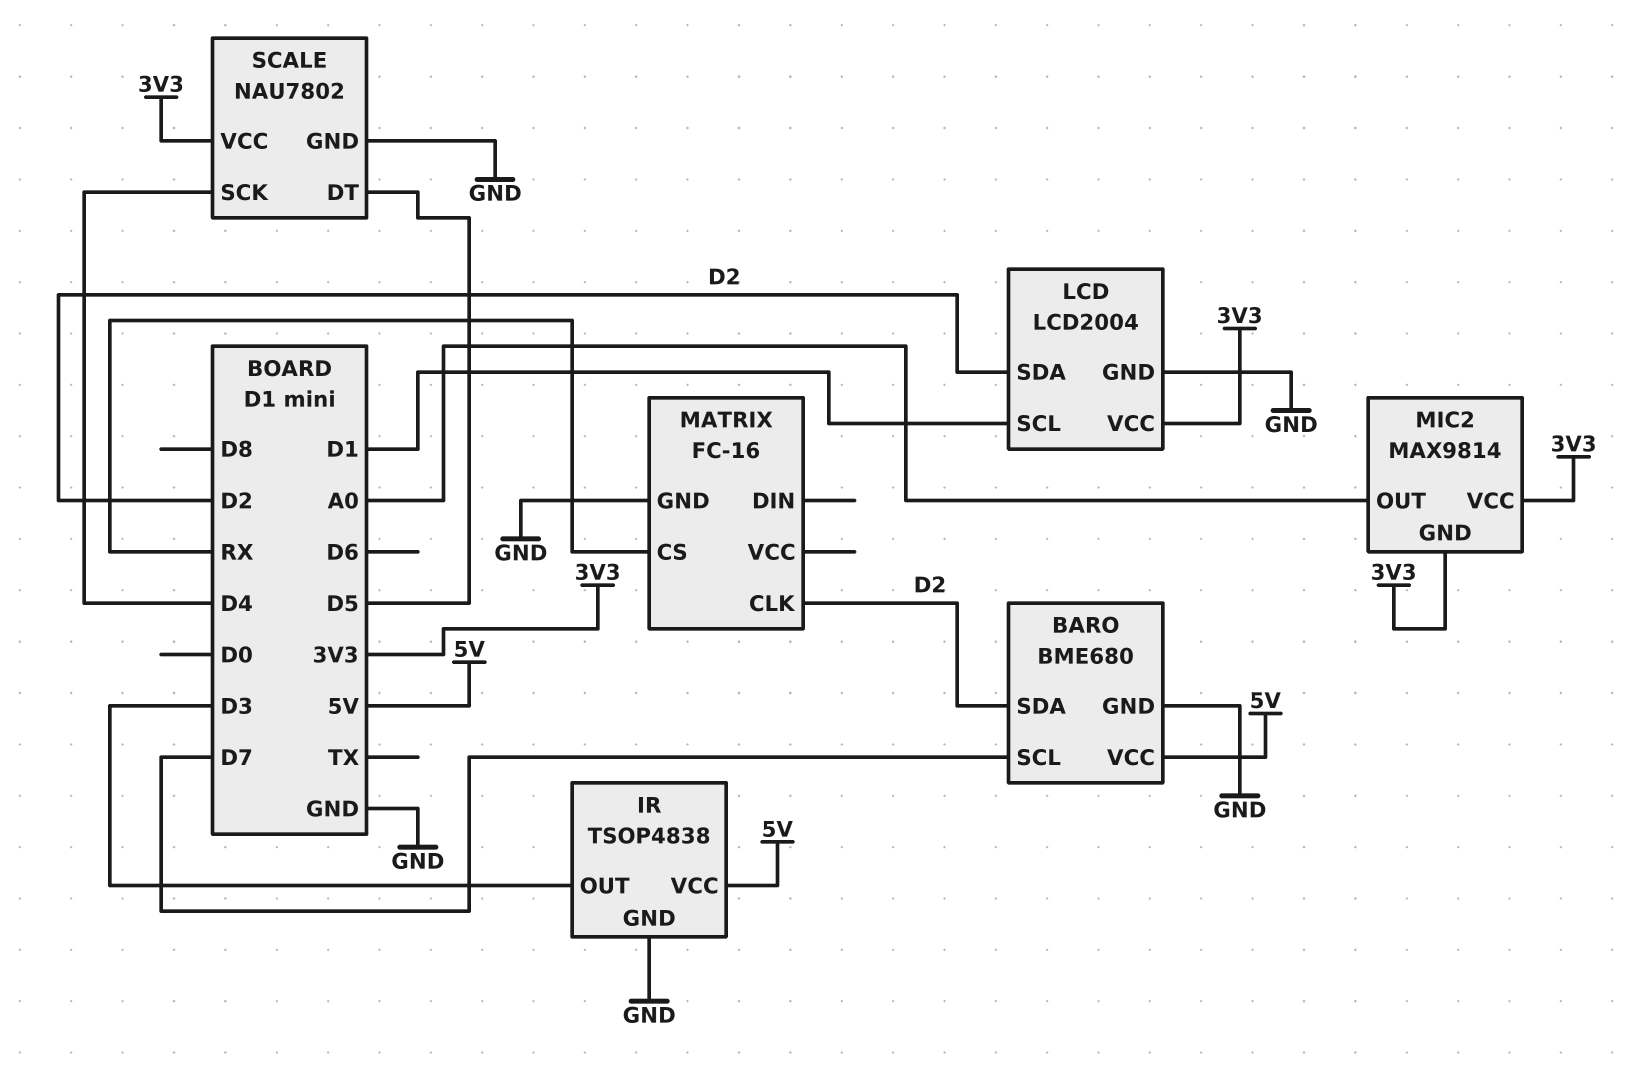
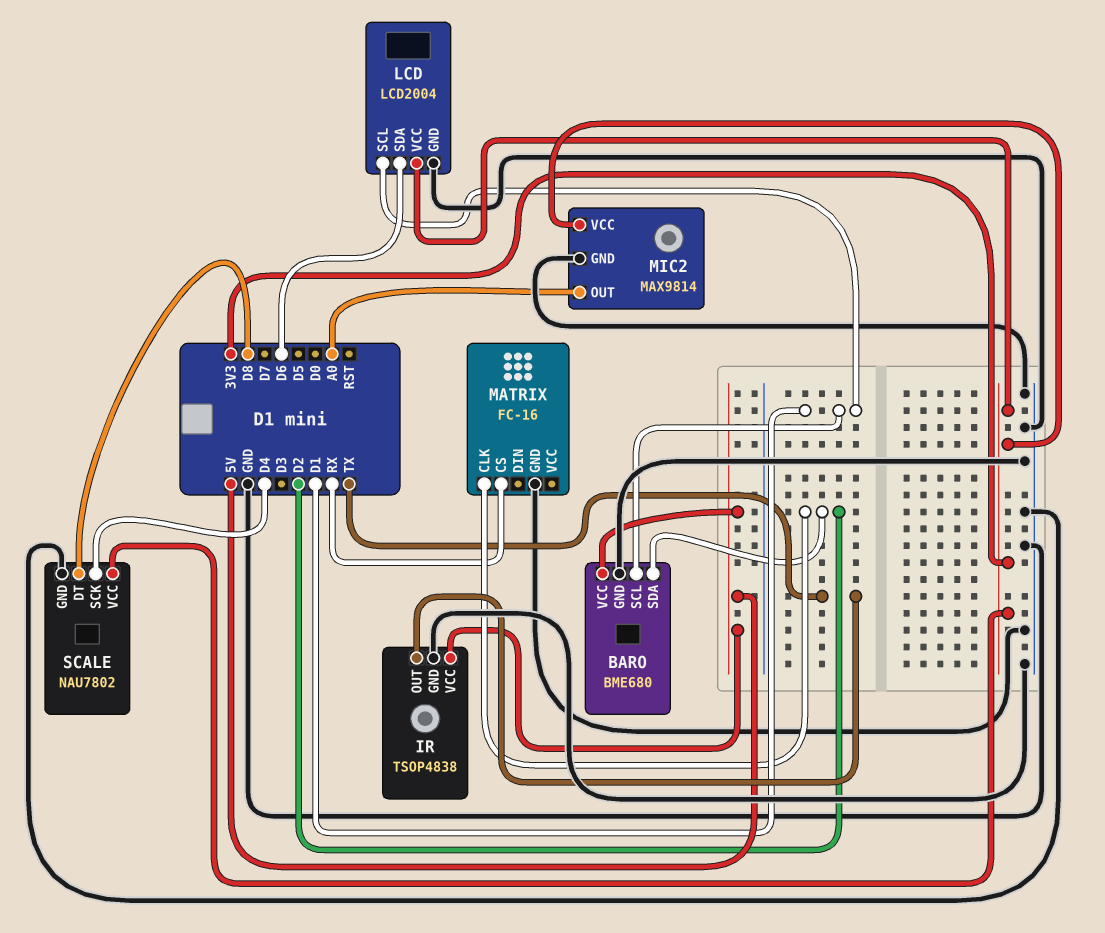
BARO pin SCL: D7 -> D1
IR pin OUT: D3 -> TX
LCD pin SDA: D2 -> D6
MIC2 pin GND: 3V3 -> GND
SCALE pin DT: D5 -> D8

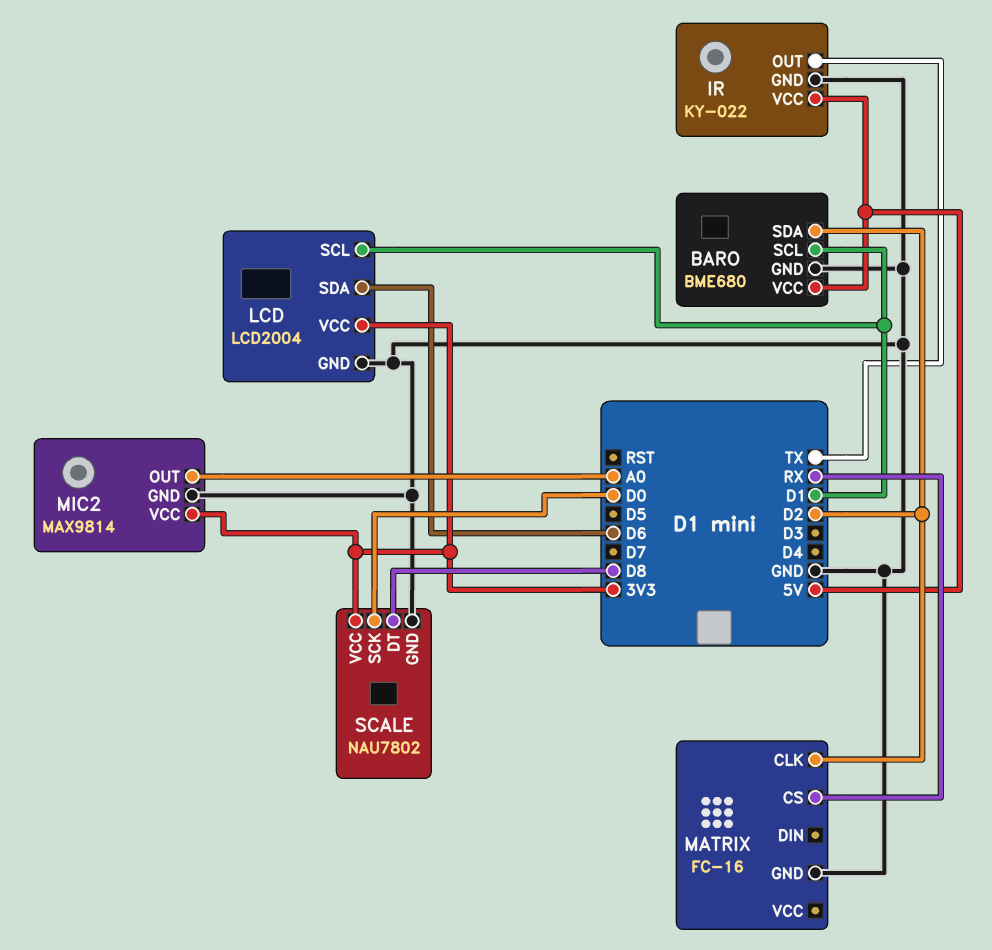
IR: TSOP4838 -> KY-022
SCALE pin SCK: D4 -> D0

